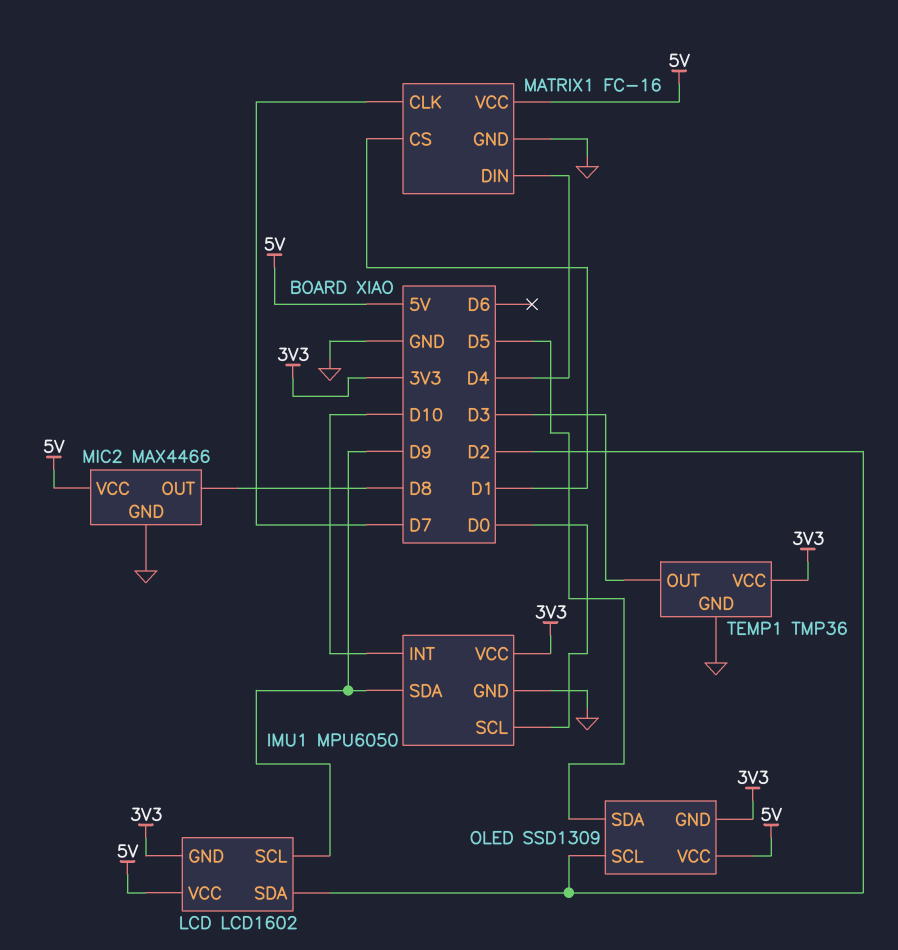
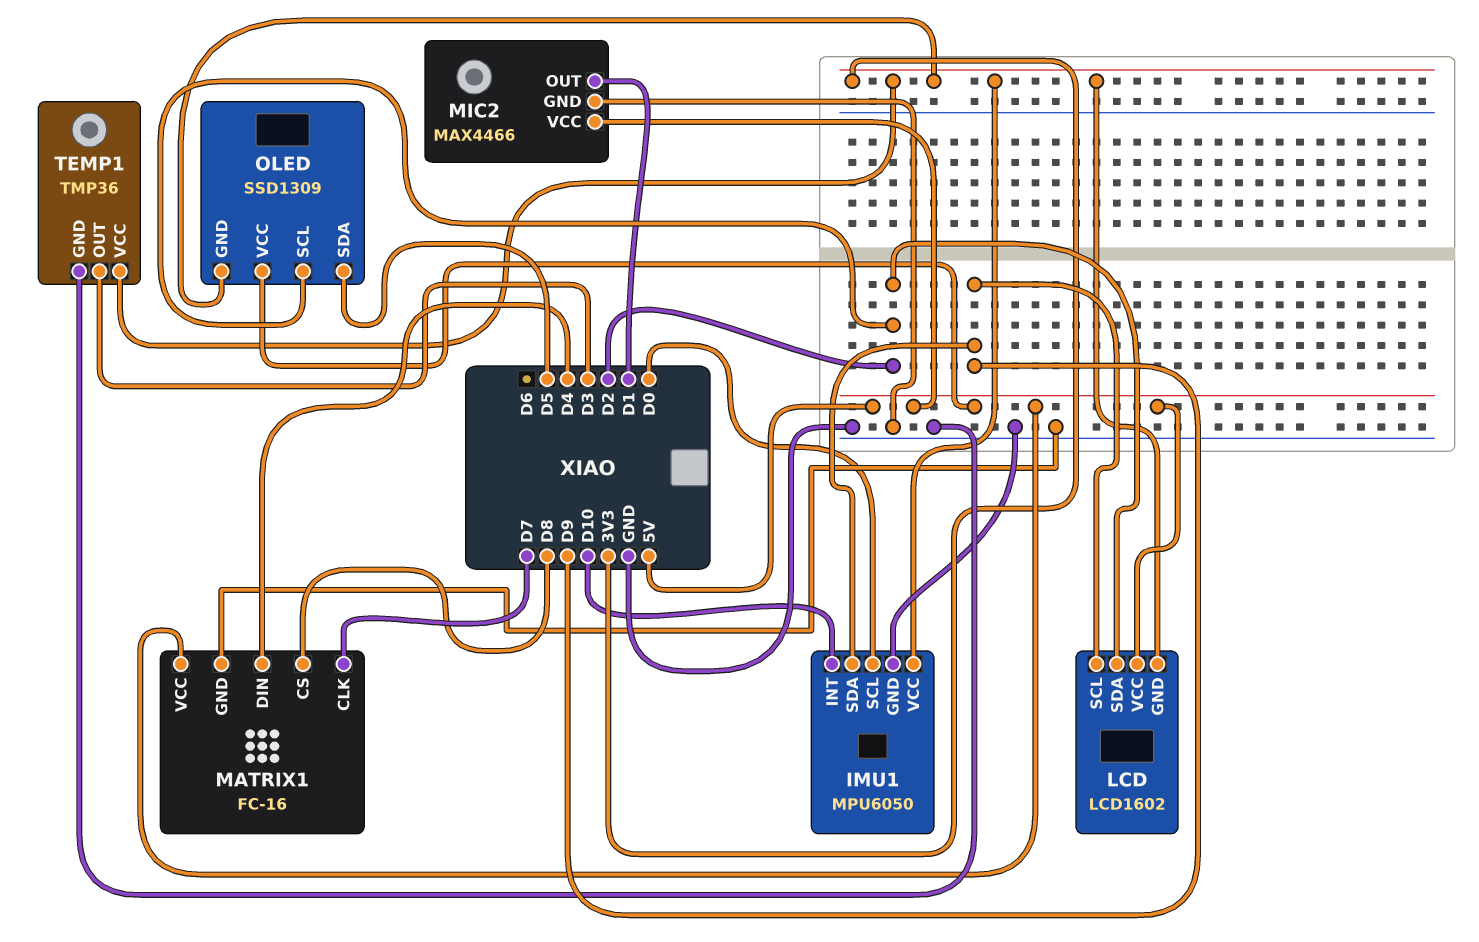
MATRIX1 pin CS: D1 -> D8
MIC2 pin OUT: D8 -> D1

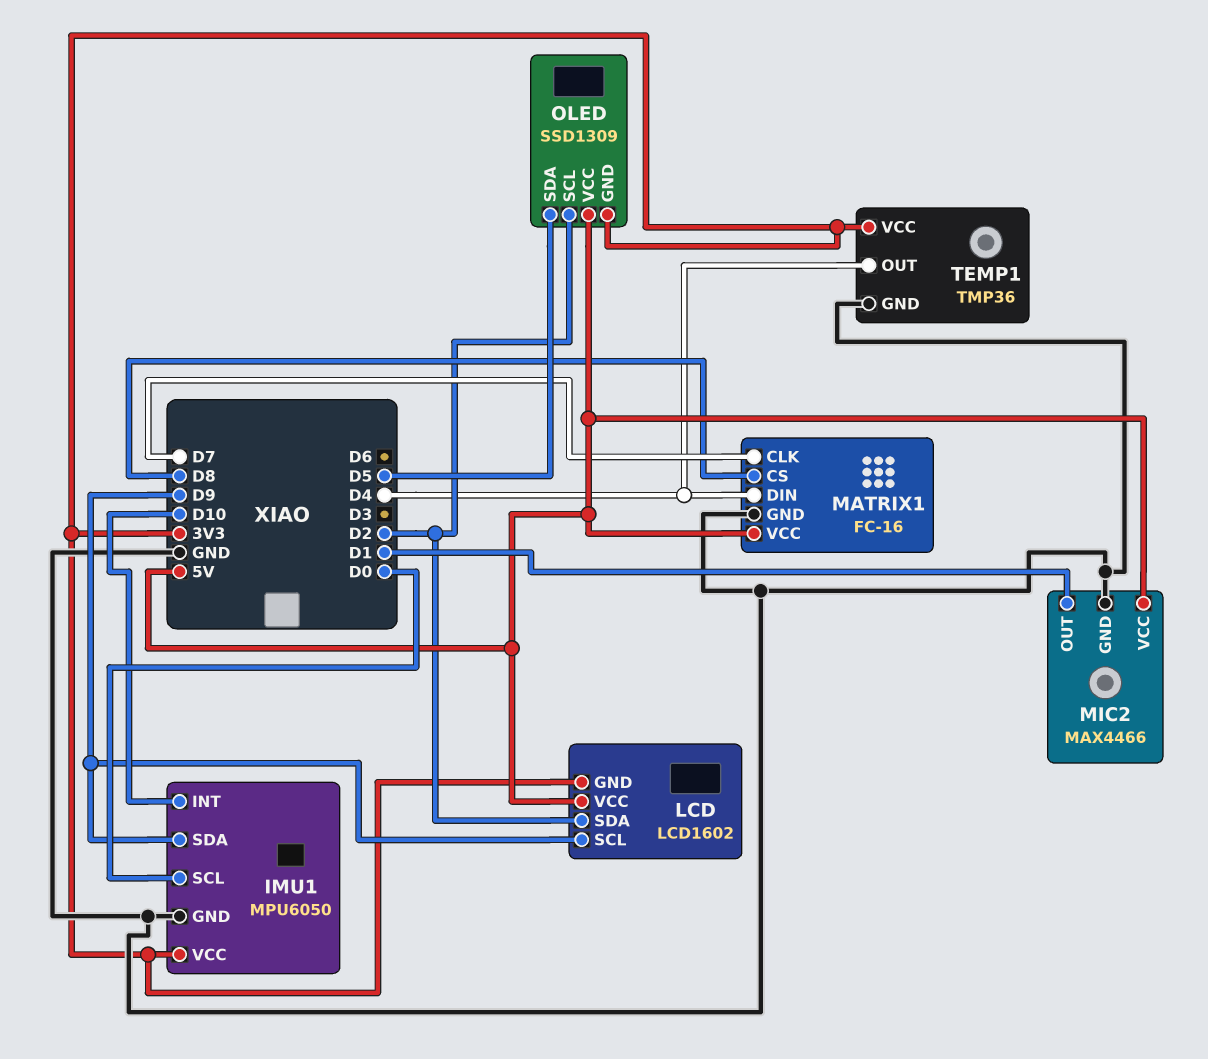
TEMP1 pin OUT: D3 -> D4

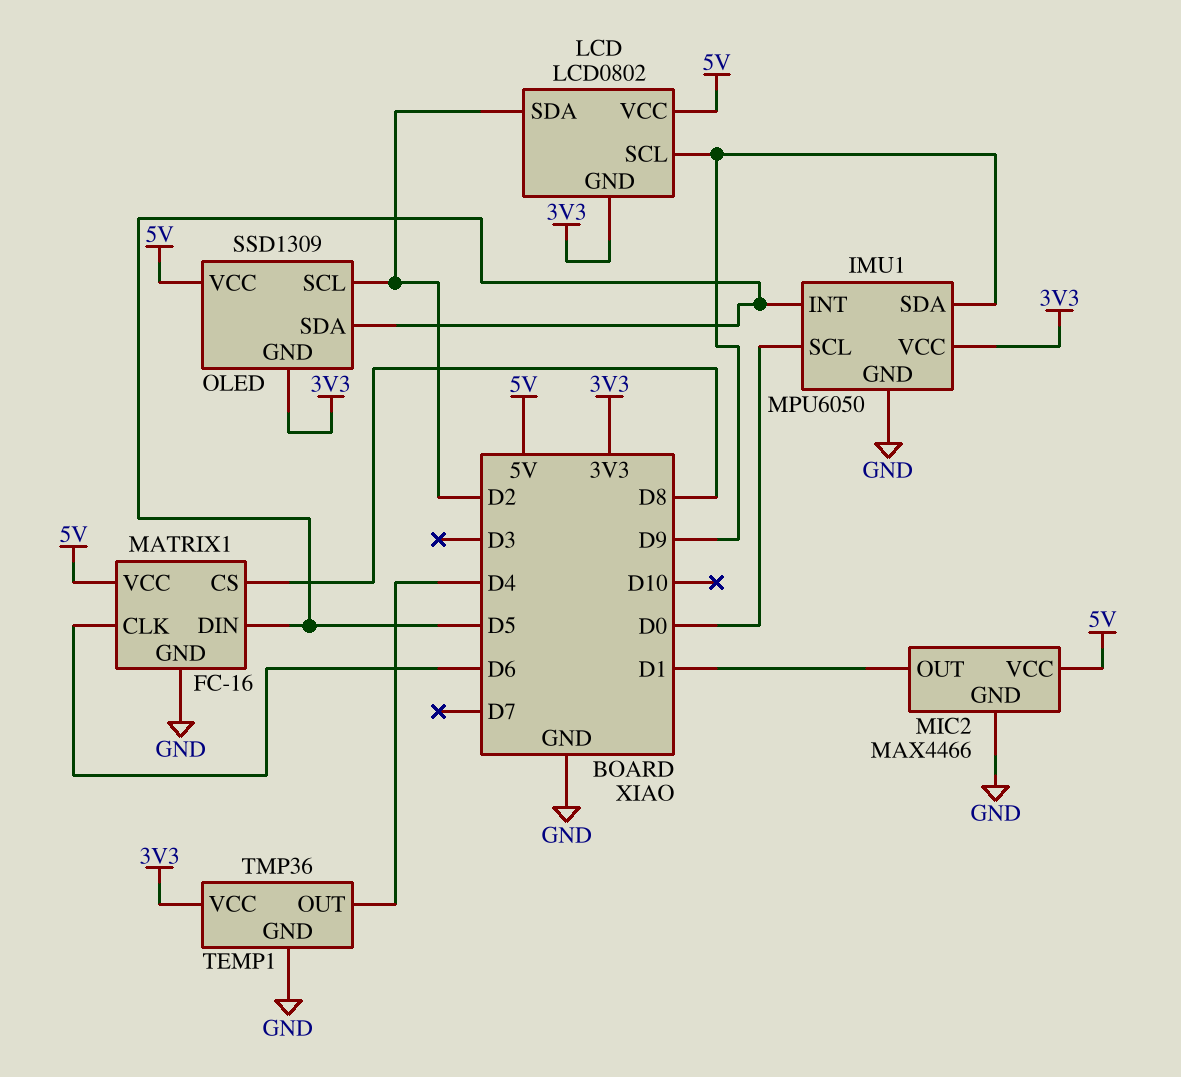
IMU1 pin INT: D10 -> D5
LCD: LCD1602 -> LCD0802
MATRIX1 pin CLK: D7 -> D6
MATRIX1 pin DIN: D4 -> D5

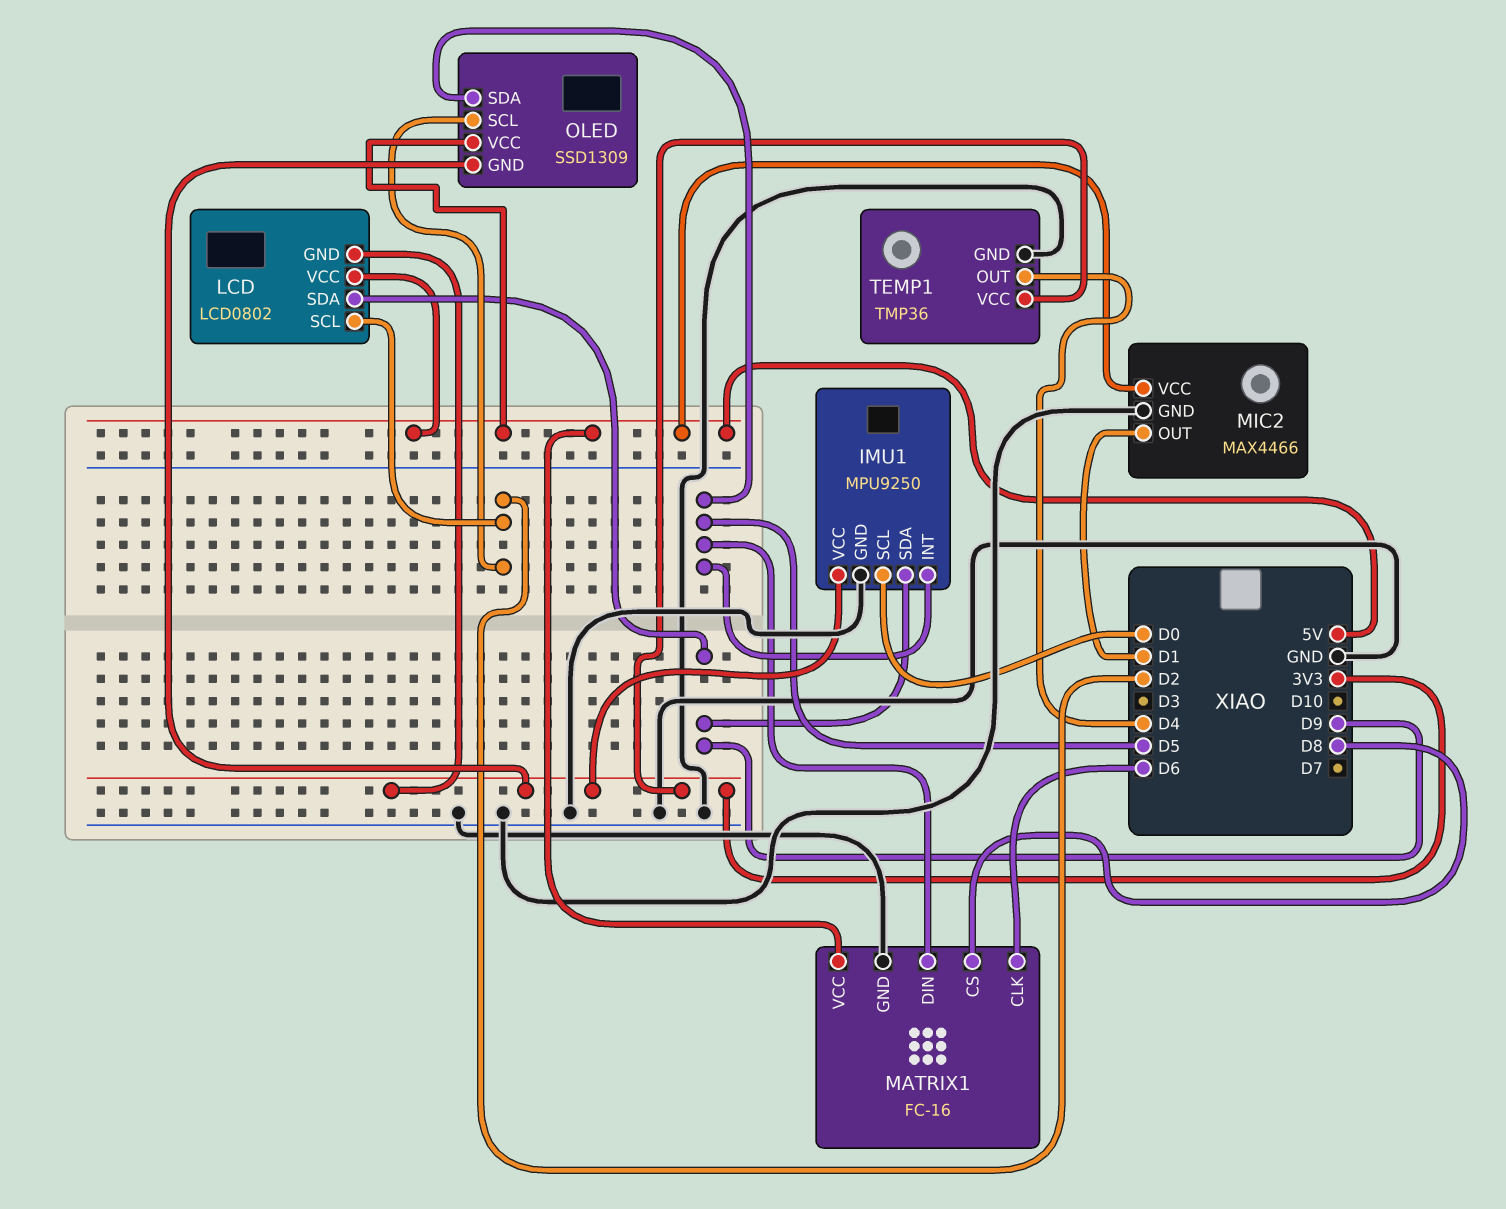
IMU1: MPU6050 -> MPU9250
LCD pin SCL: D9 -> D2
LCD pin SDA: D2 -> D9

